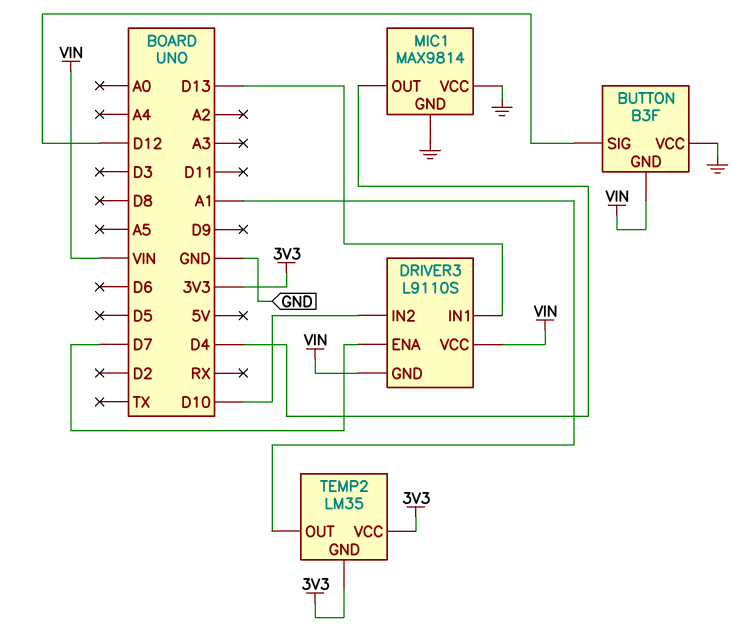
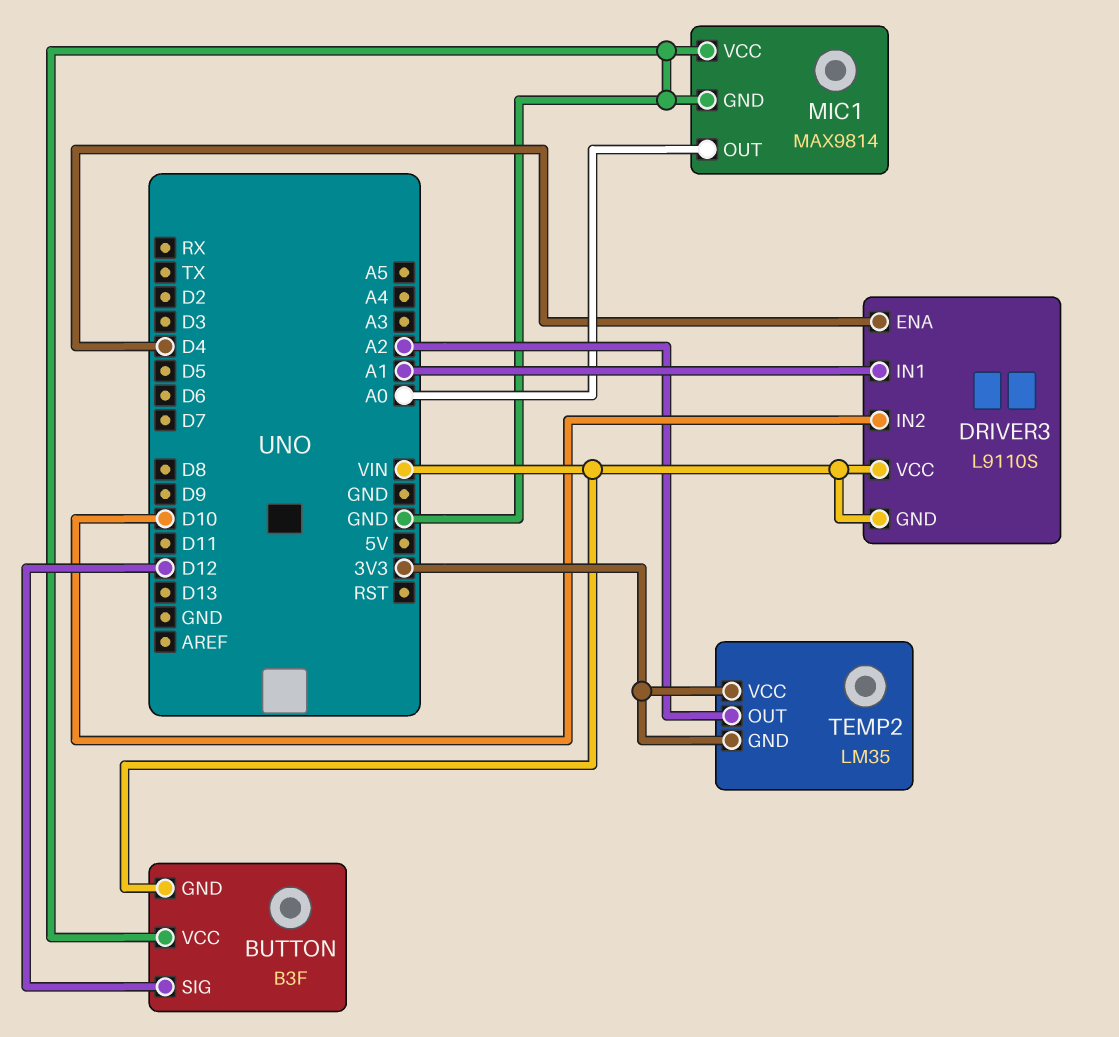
DRIVER3 pin ENA: D7 -> D4
DRIVER3 pin IN1: D13 -> A1
MIC1 pin OUT: D4 -> A0
TEMP2 pin OUT: A1 -> A2

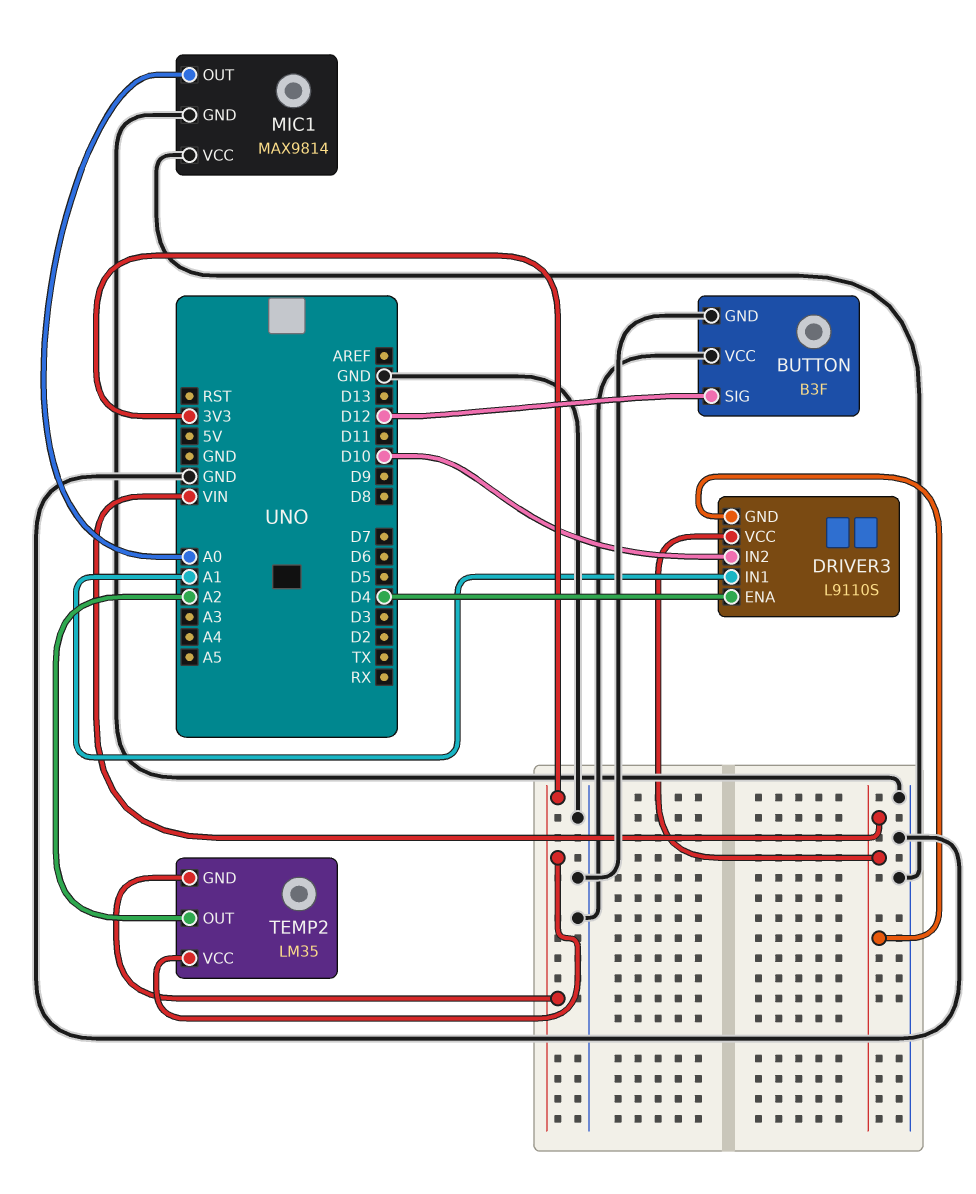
BUTTON pin GND: VIN -> GND

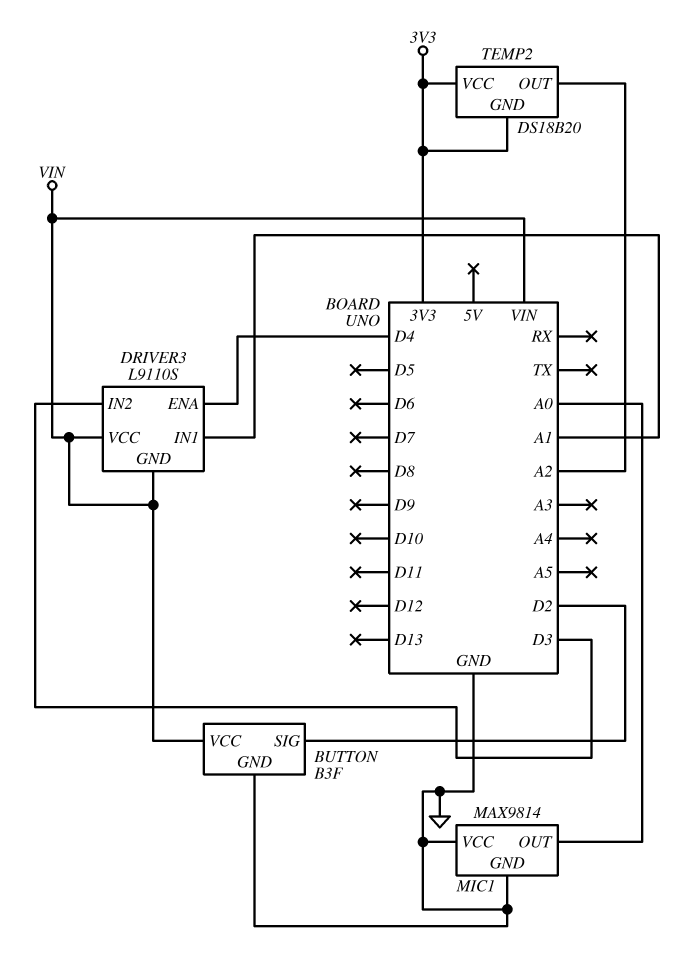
BUTTON pin SIG: D12 -> D2
BUTTON pin VCC: GND -> VIN
DRIVER3 pin IN2: D10 -> D3
TEMP2: LM35 -> DS18B20

